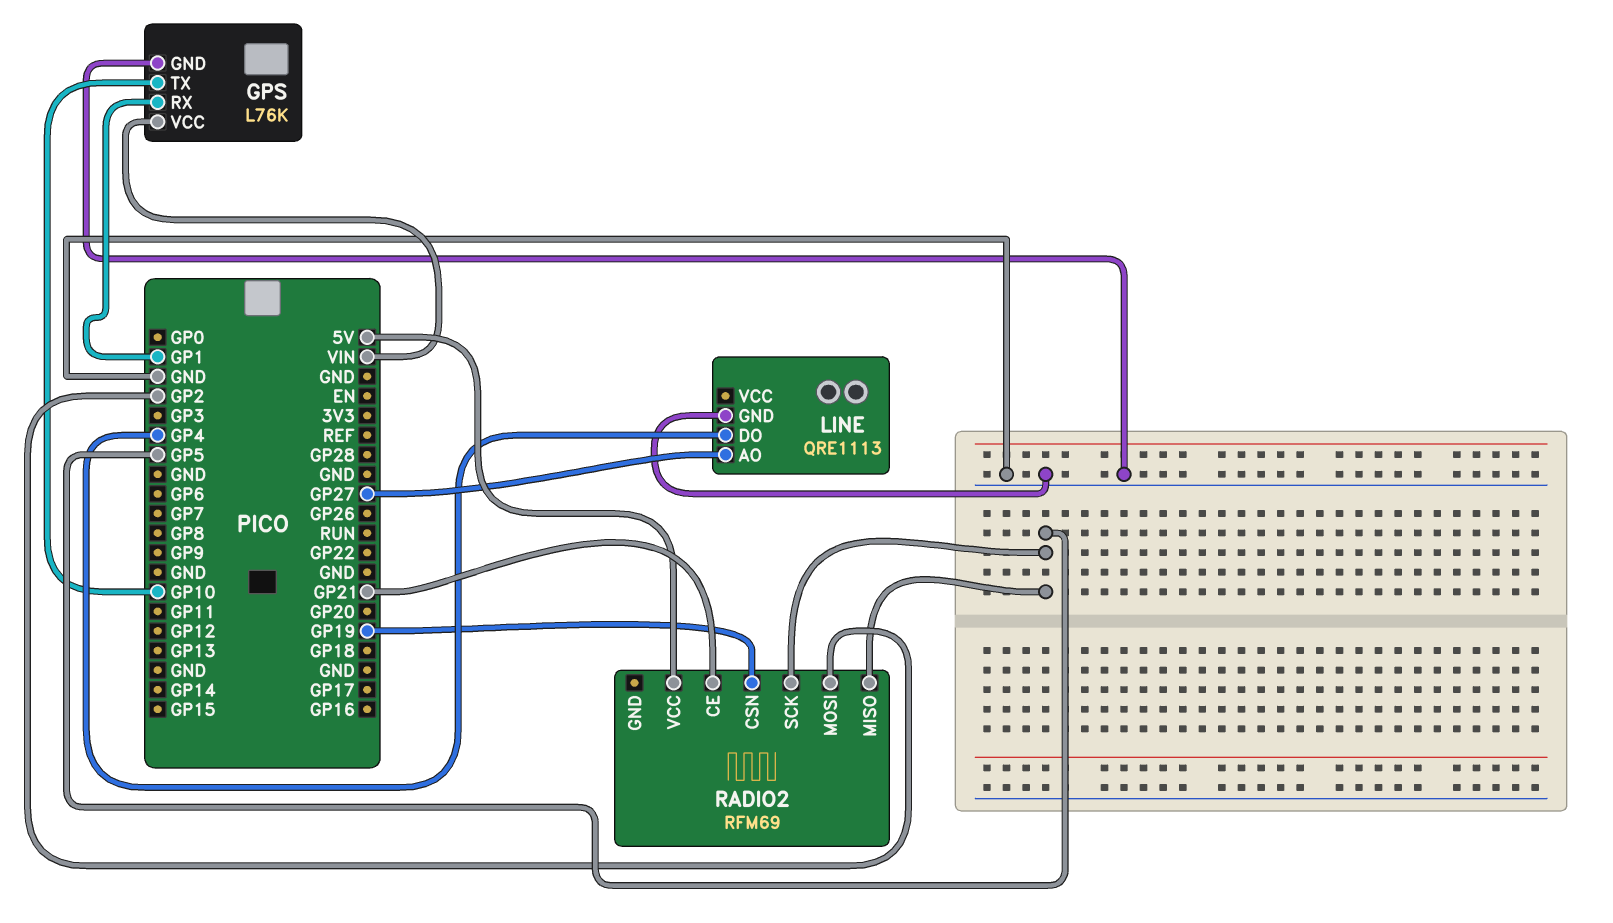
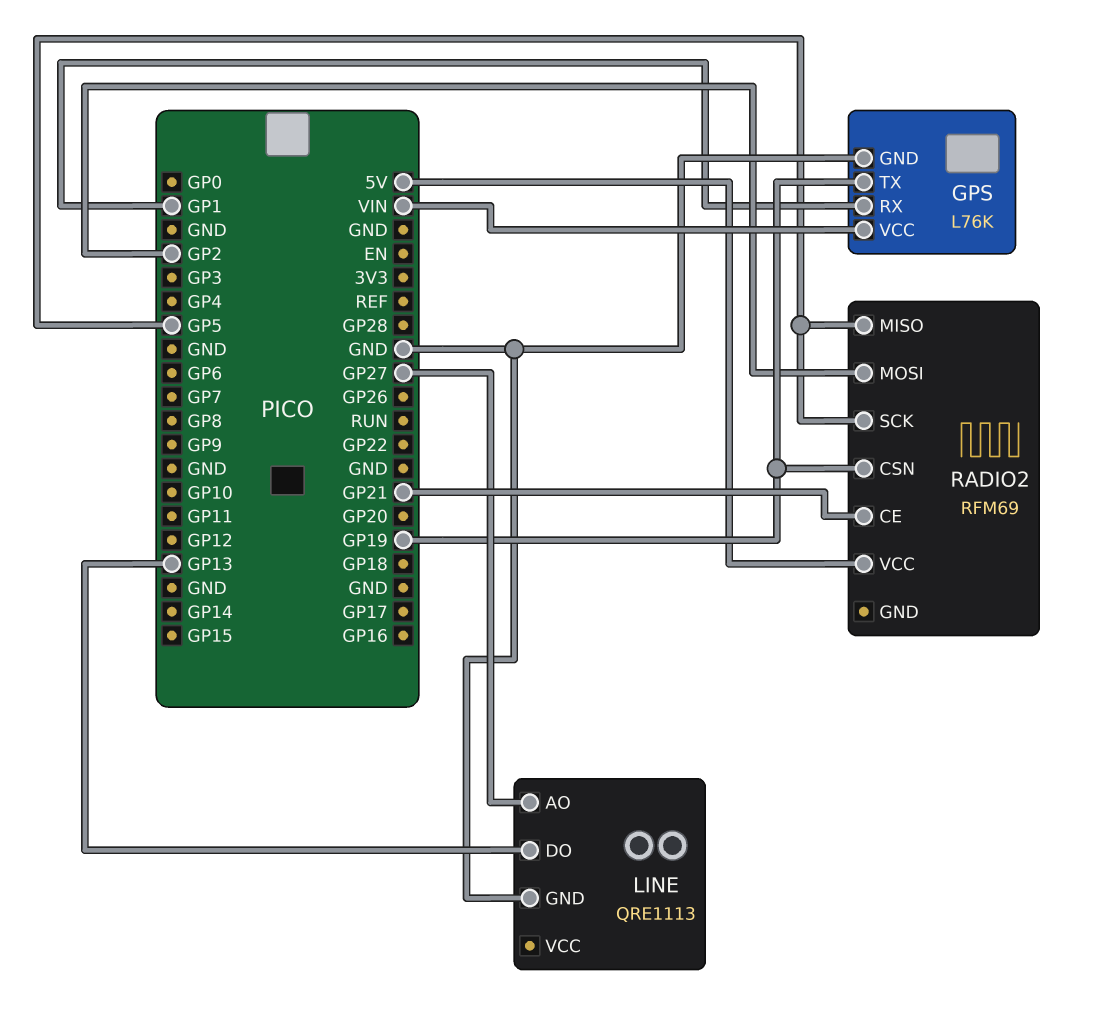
GPS pin TX: GP10 -> GP19
LINE pin DO: GP4 -> GP13

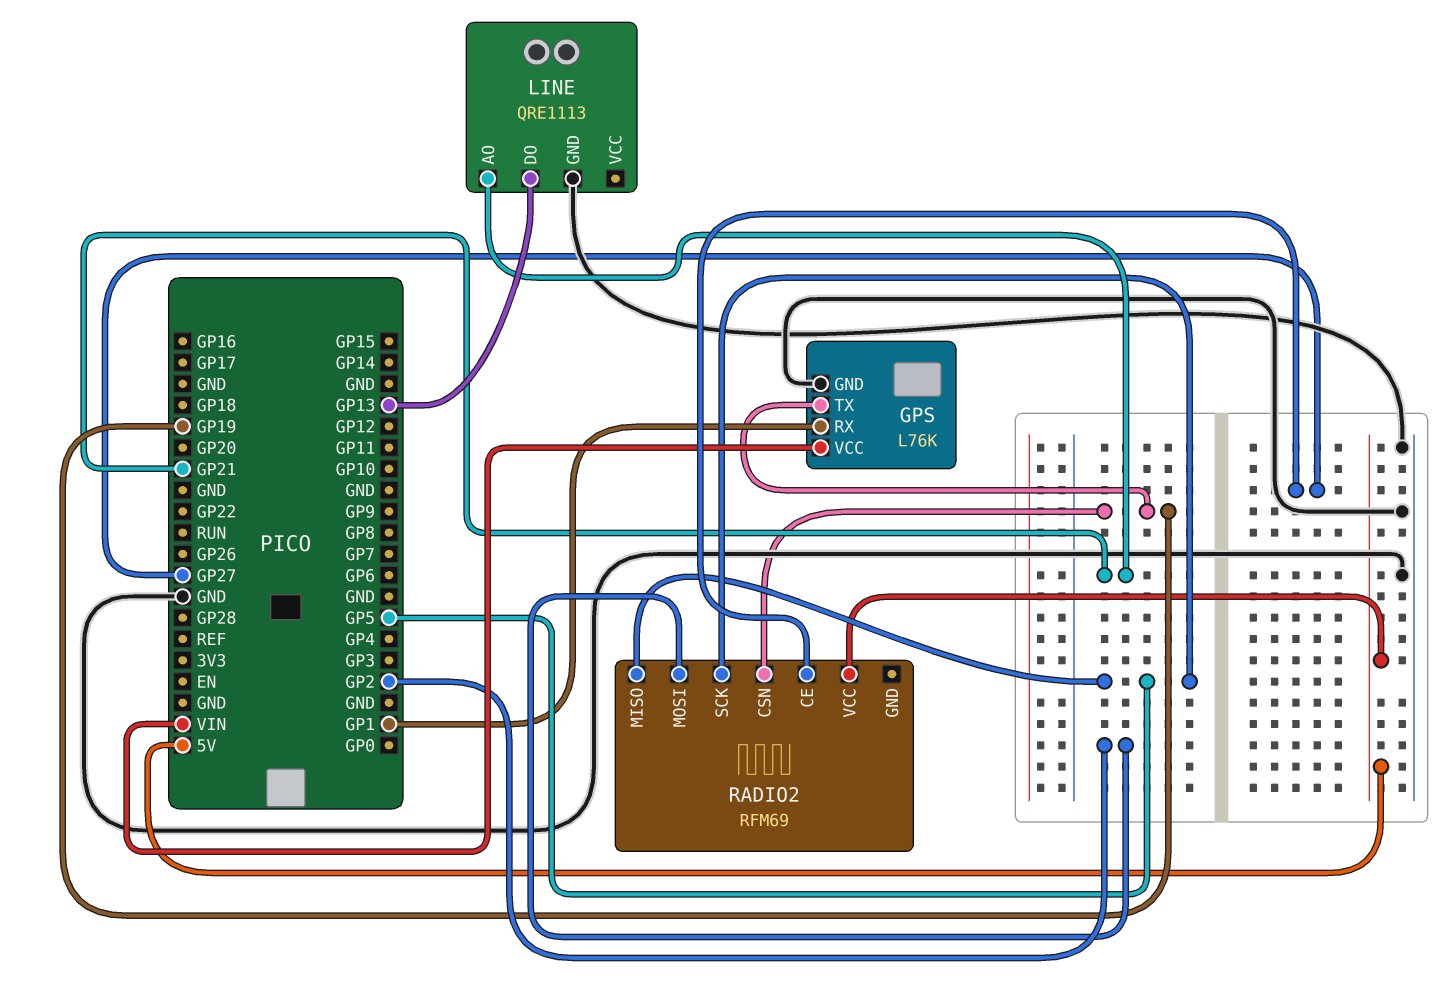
LINE pin AO: GP27 -> GP21
RADIO2 pin CE: GP21 -> GP27

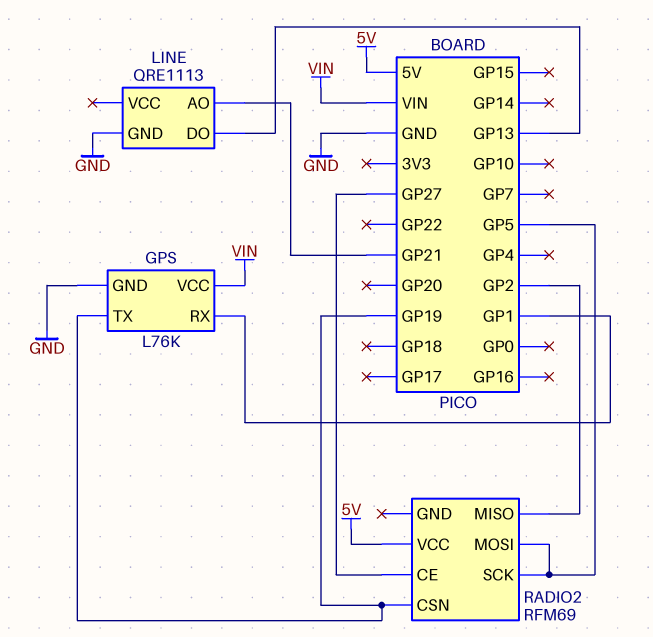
RADIO2 pin MISO: GP5 -> GP2
RADIO2 pin MOSI: GP2 -> GP5

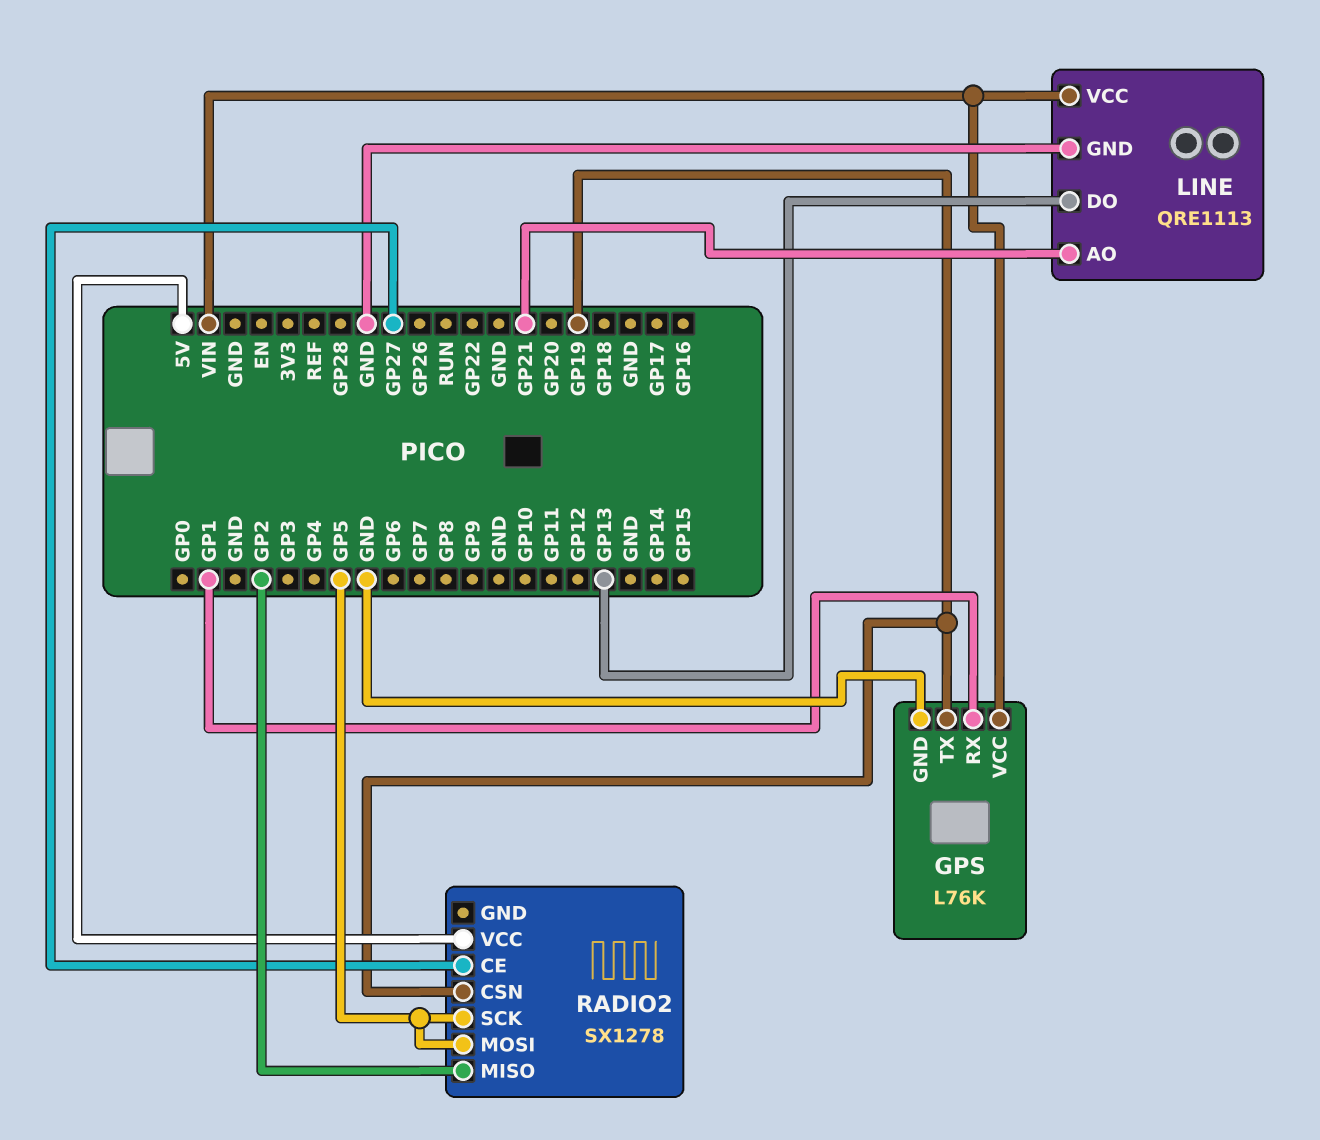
LINE pin VCC: none -> VIN
RADIO2: RFM69 -> SX1278

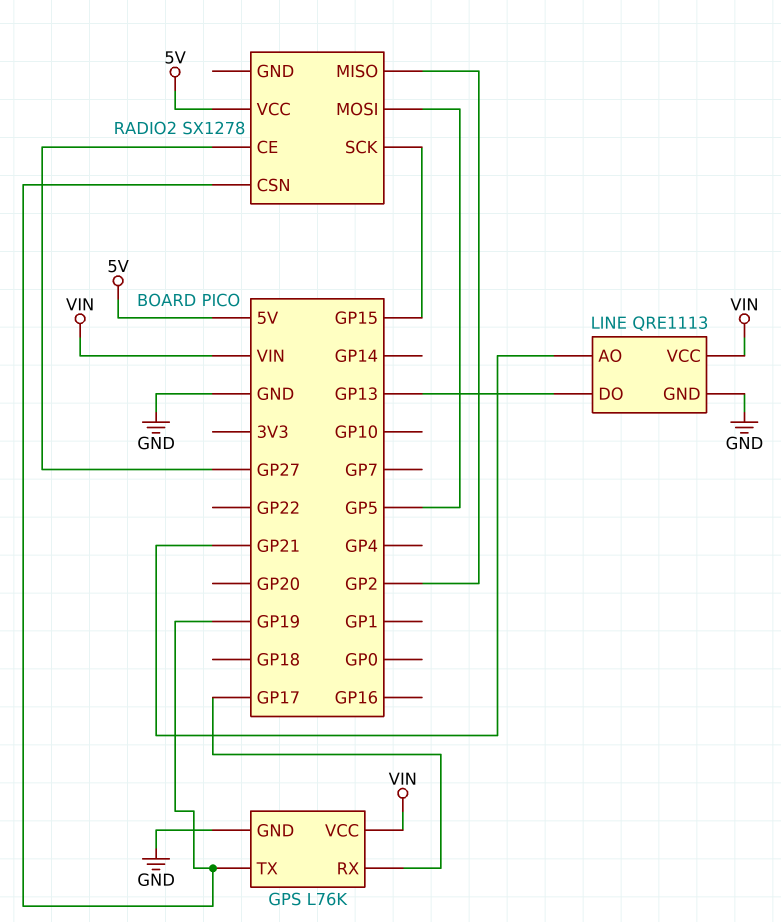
GPS pin RX: GP1 -> GP17
RADIO2 pin SCK: GP5 -> GP15

